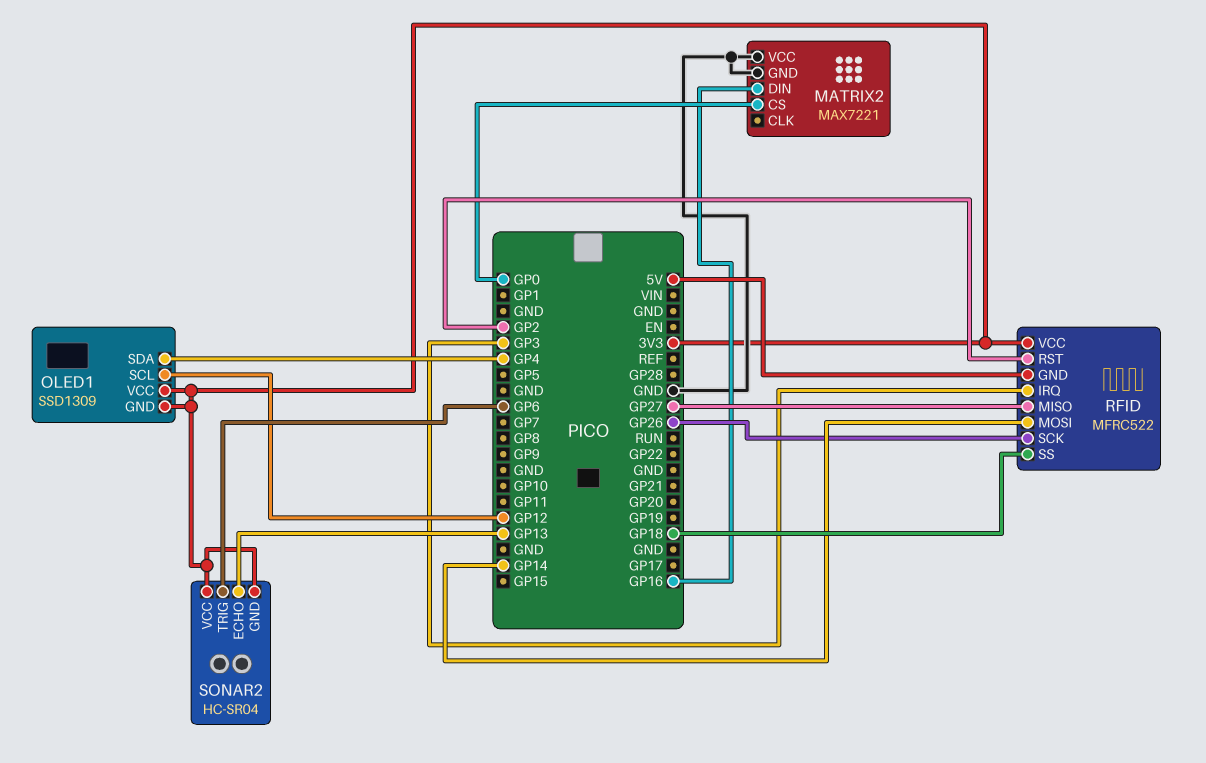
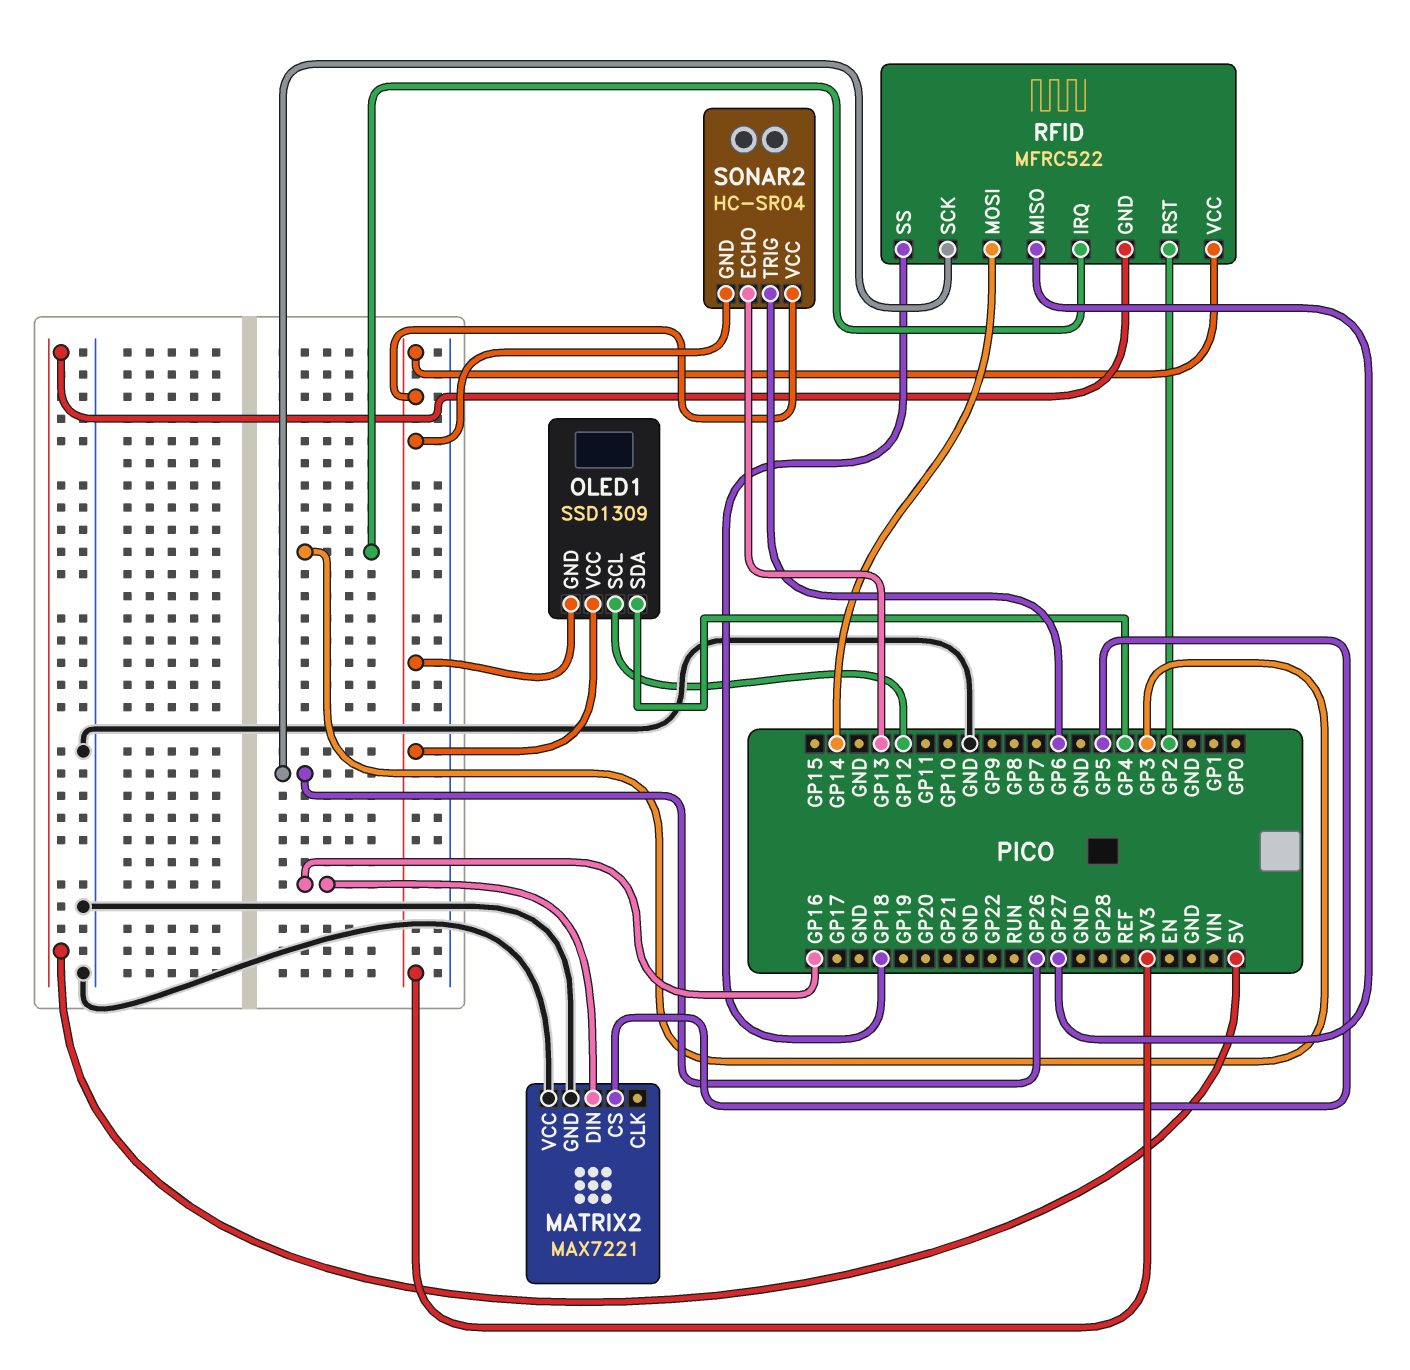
MATRIX2 pin CS: GP0 -> GP5

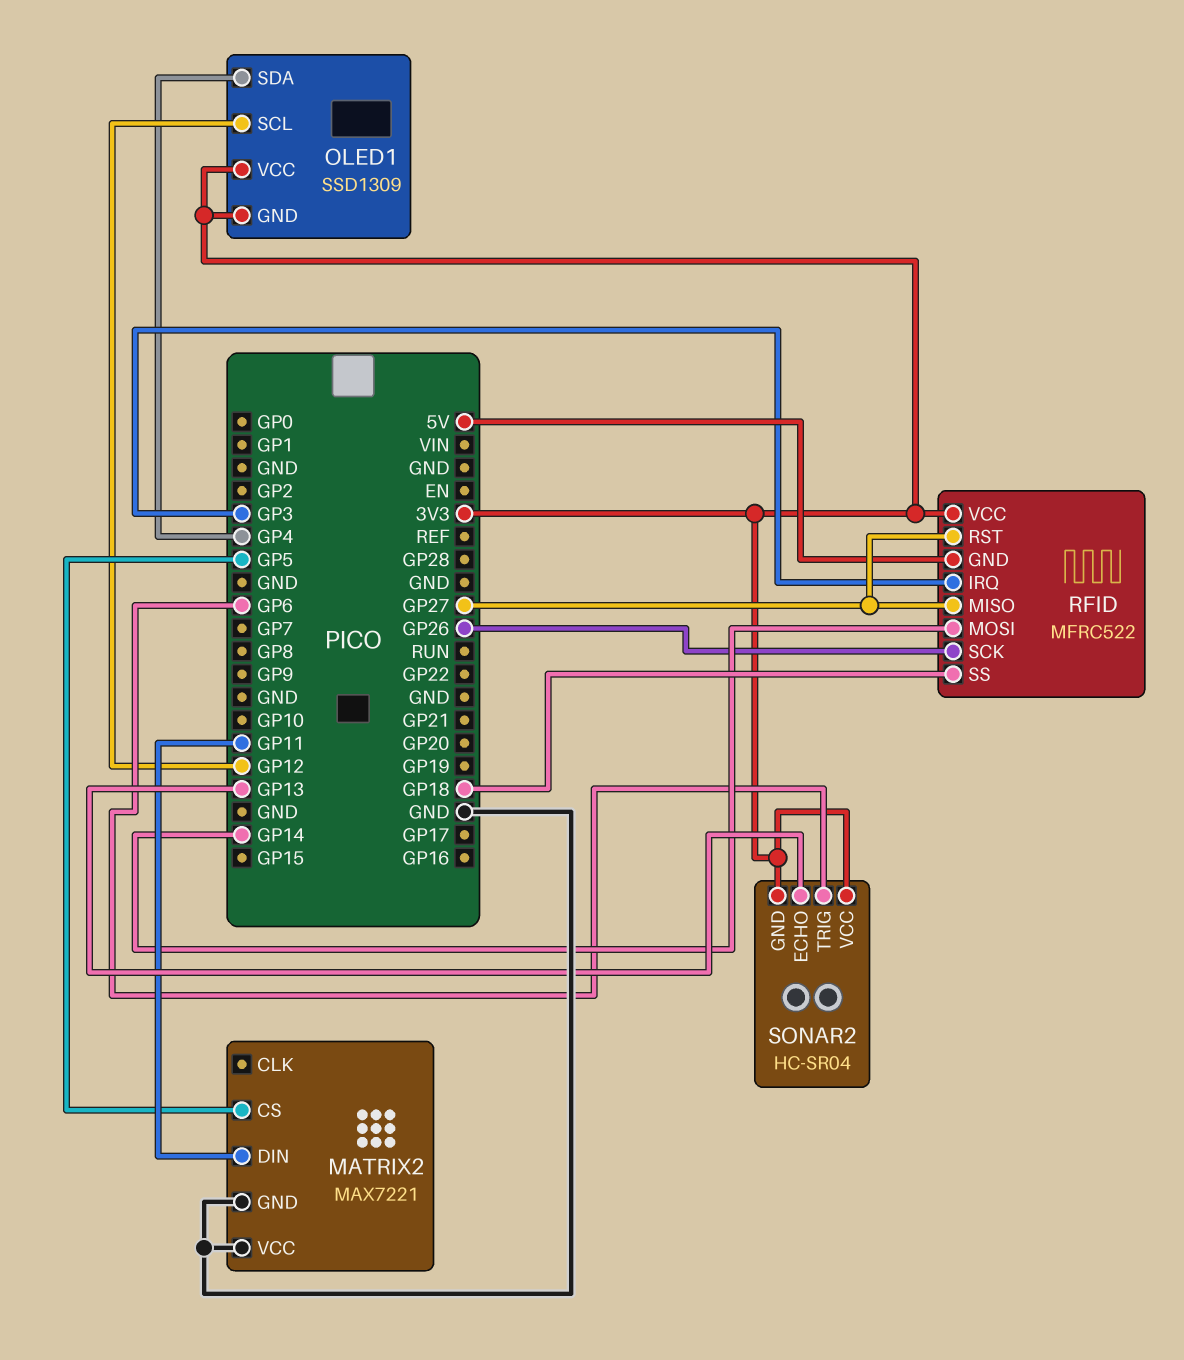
MATRIX2 pin DIN: GP16 -> GP11
RFID pin RST: GP2 -> GP27

